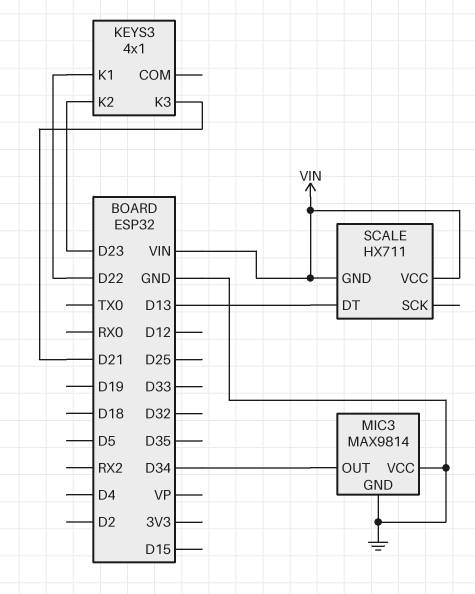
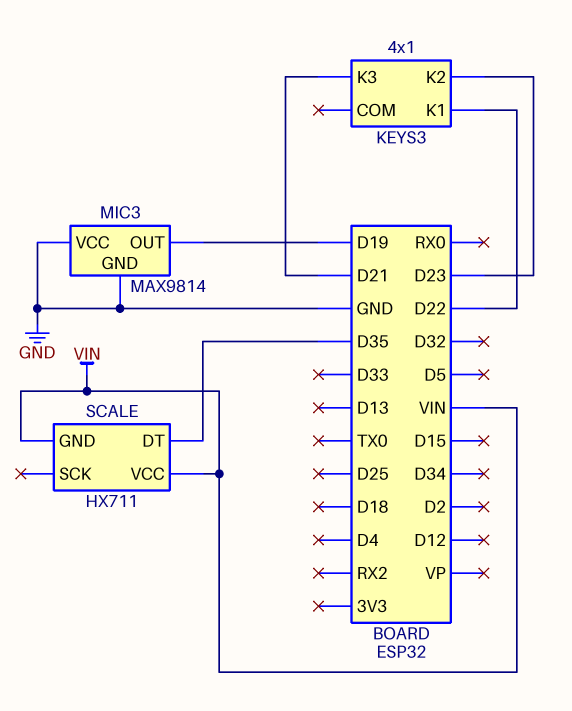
MIC3 pin OUT: D34 -> D19
SCALE pin DT: D13 -> D35

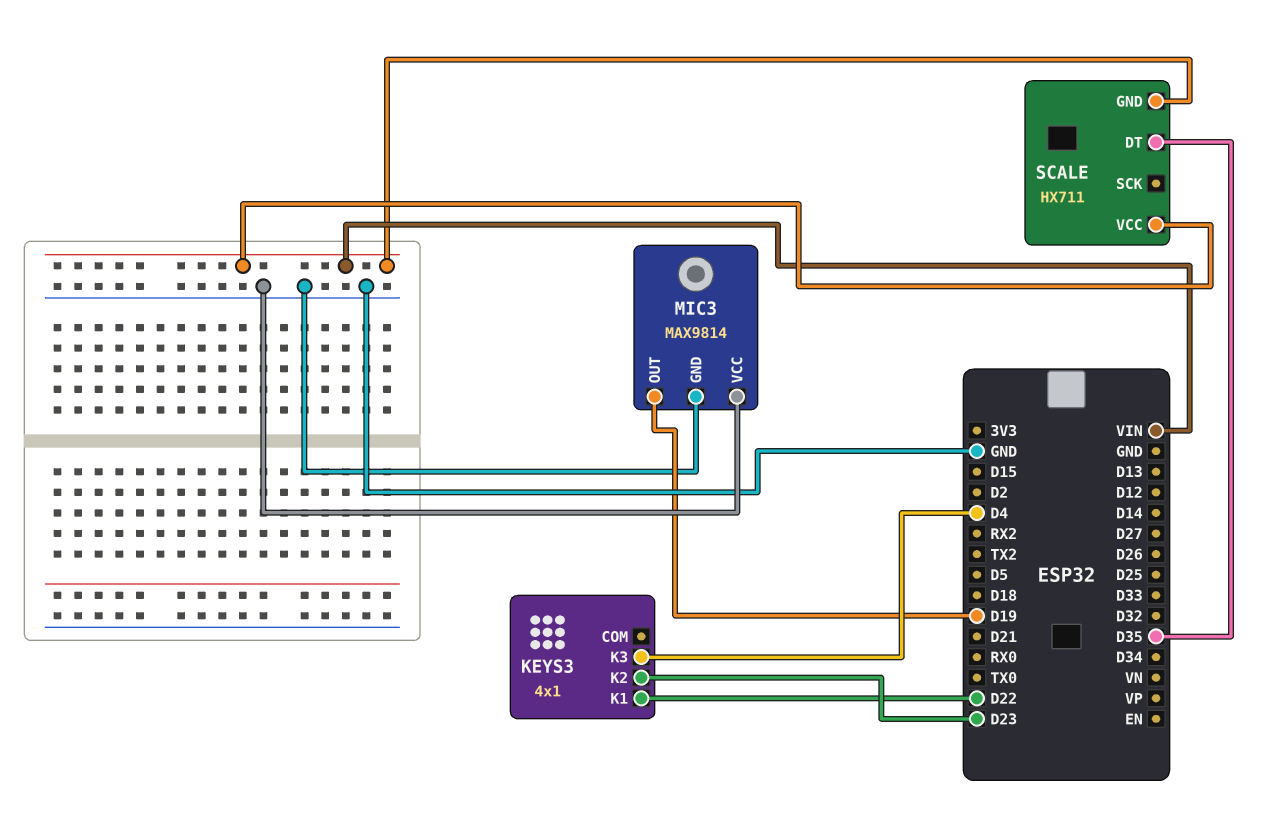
KEYS3 pin K3: D21 -> D4

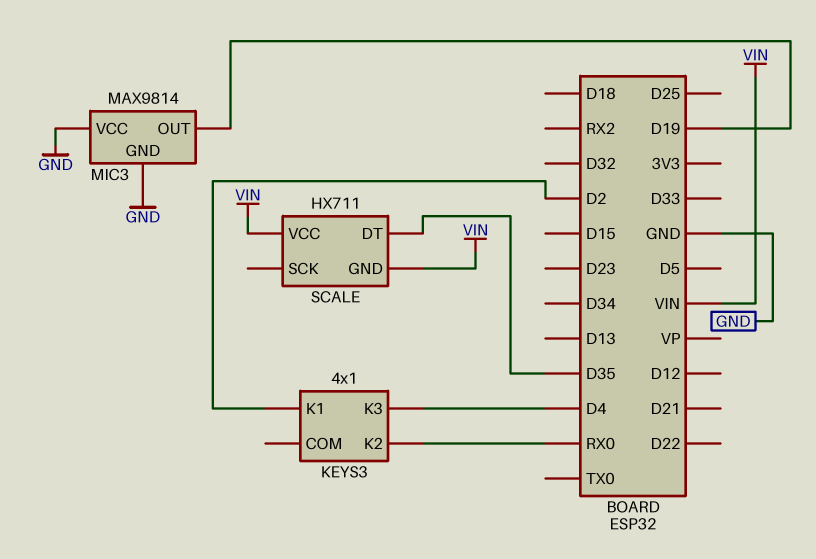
KEYS3 pin K1: D22 -> D2
KEYS3 pin K2: D23 -> RX0

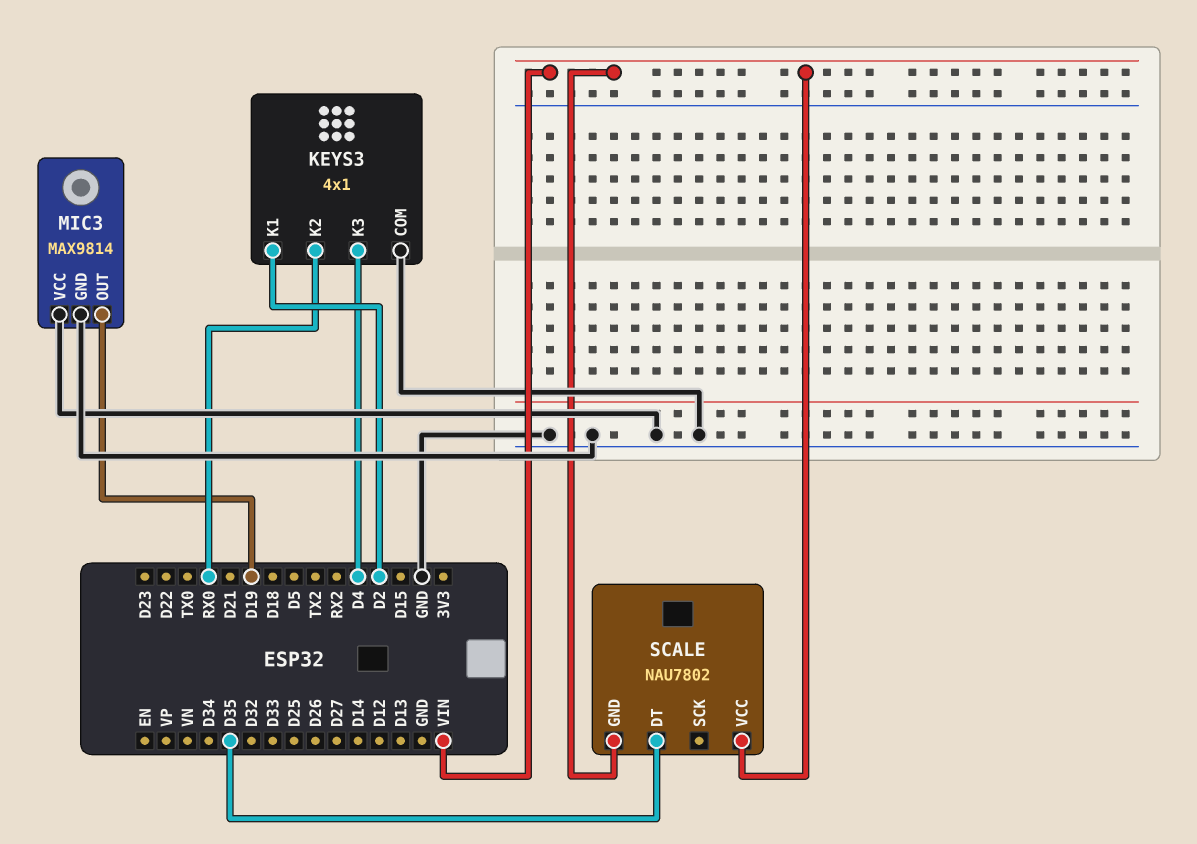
KEYS3 pin COM: none -> GND
SCALE: HX711 -> NAU7802

